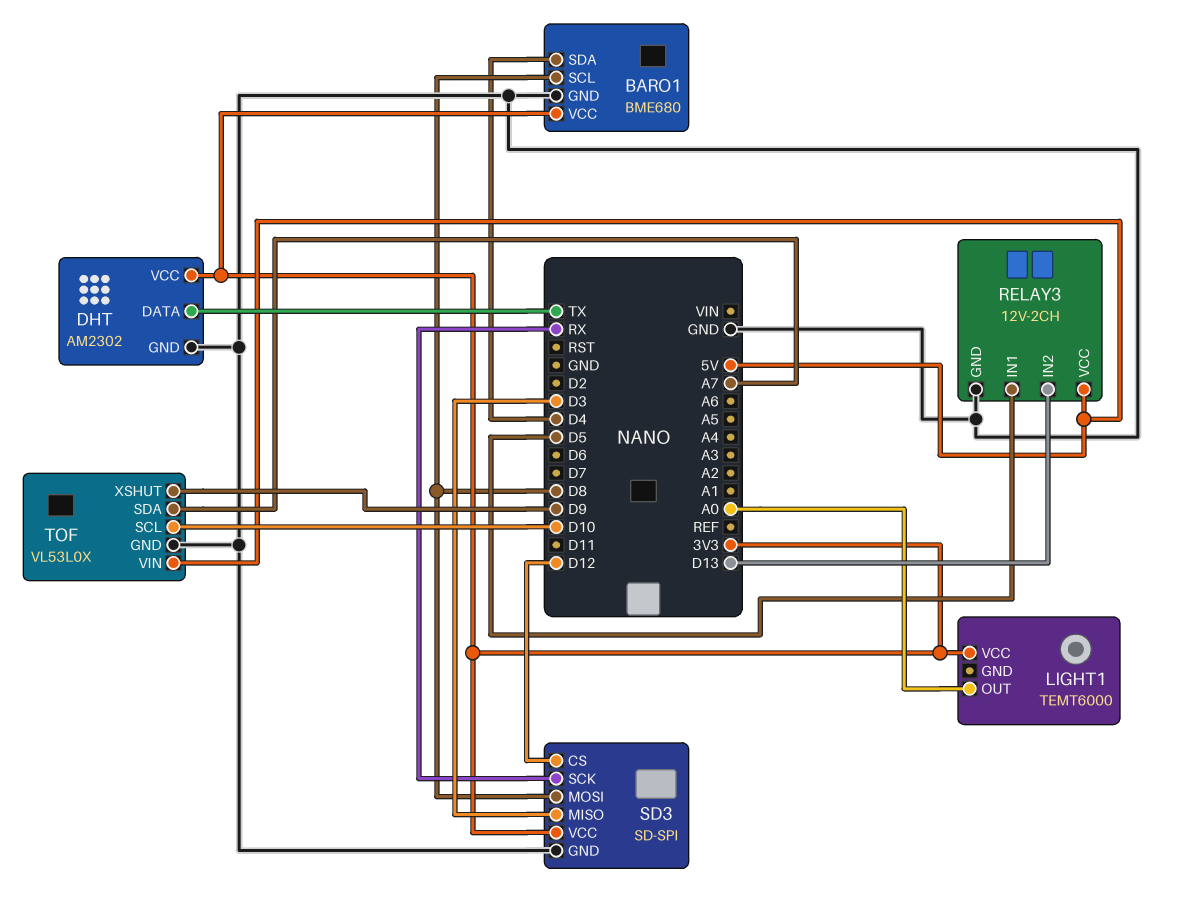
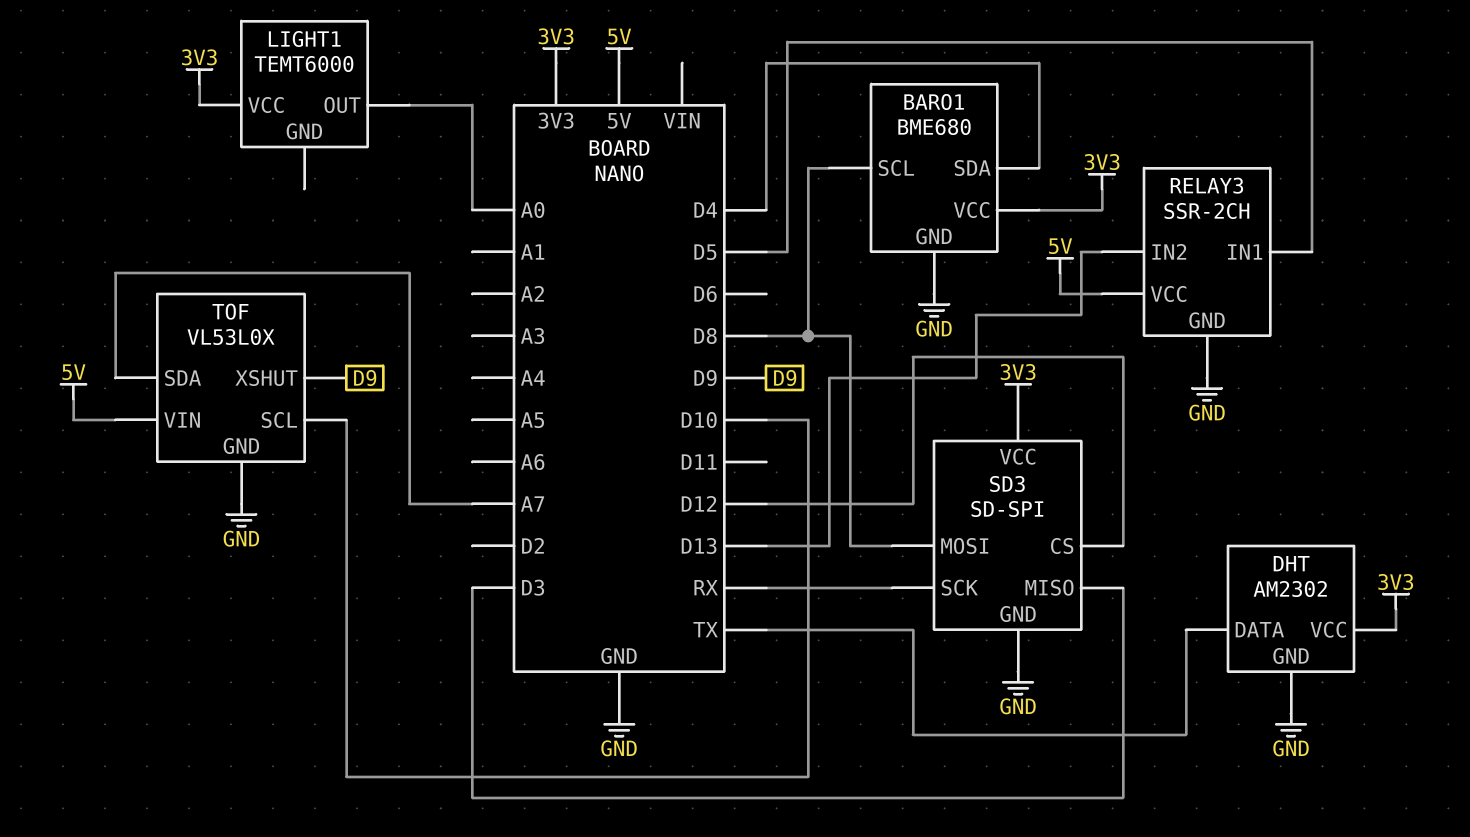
RELAY3: 12V-2CH -> SSR-2CH

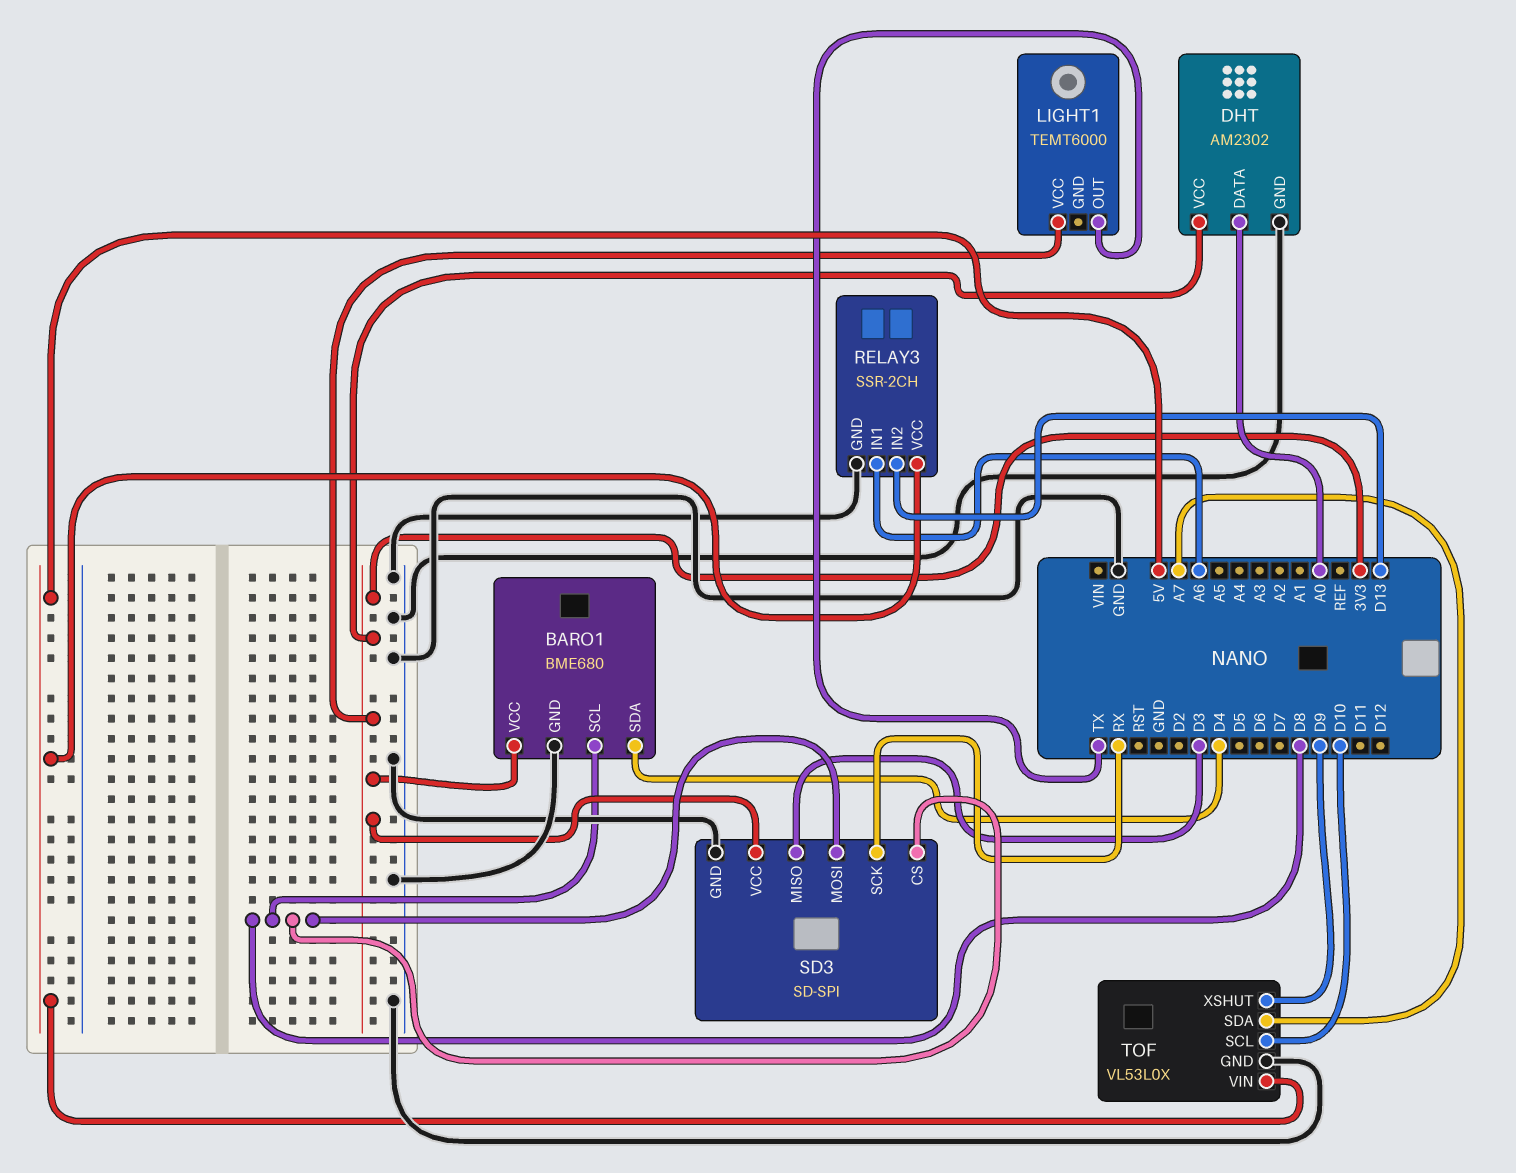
DHT pin DATA: TX -> A0
LIGHT1 pin OUT: A0 -> TX
RELAY3 pin IN1: D5 -> A6
SD3 pin CS: D12 -> D8

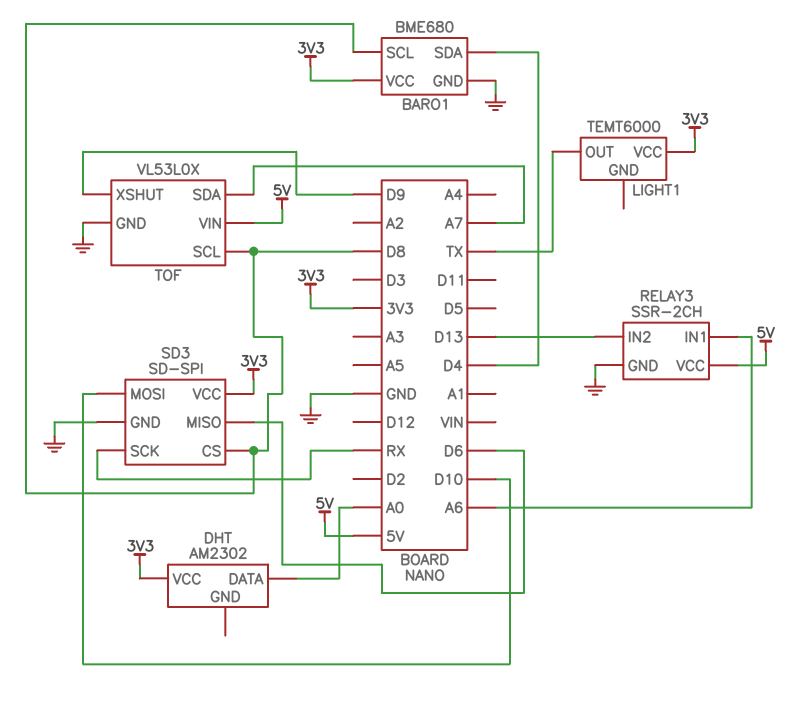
DHT pin GND: GND -> none
SD3 pin MISO: D3 -> D6
SD3 pin MOSI: D8 -> D10
TOF pin SCL: D10 -> D8

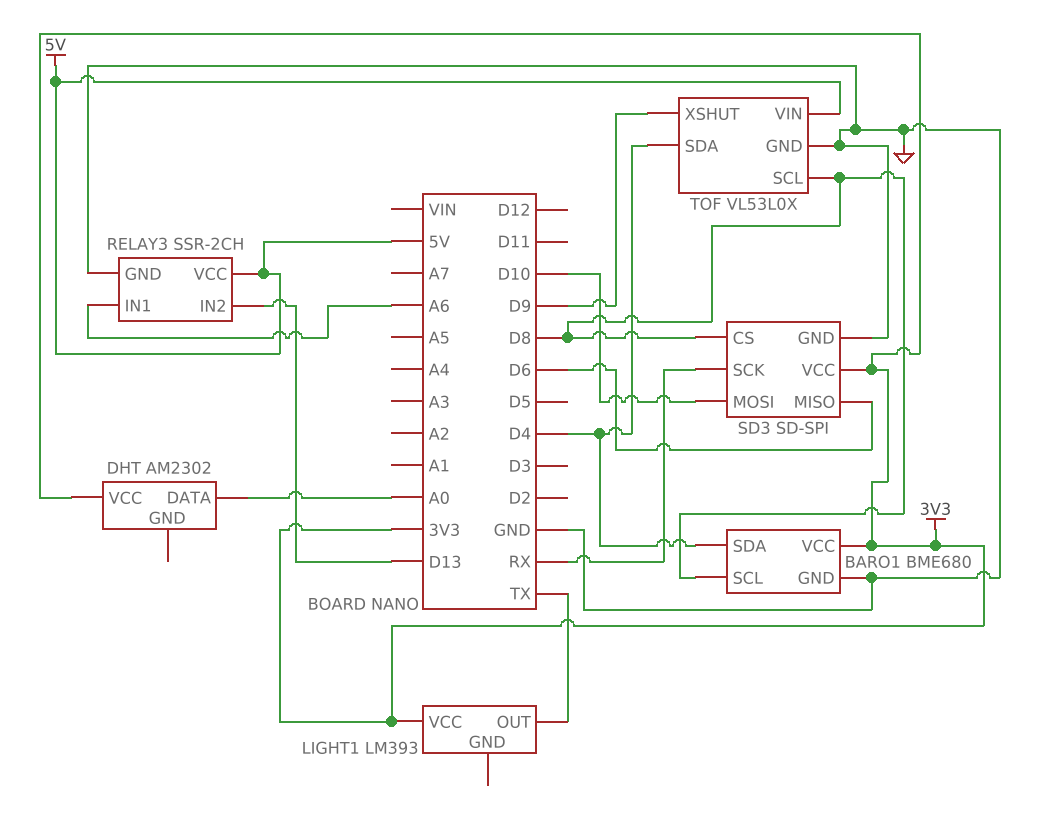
LIGHT1: TEMT6000 -> LM393
TOF pin SDA: A7 -> D4

